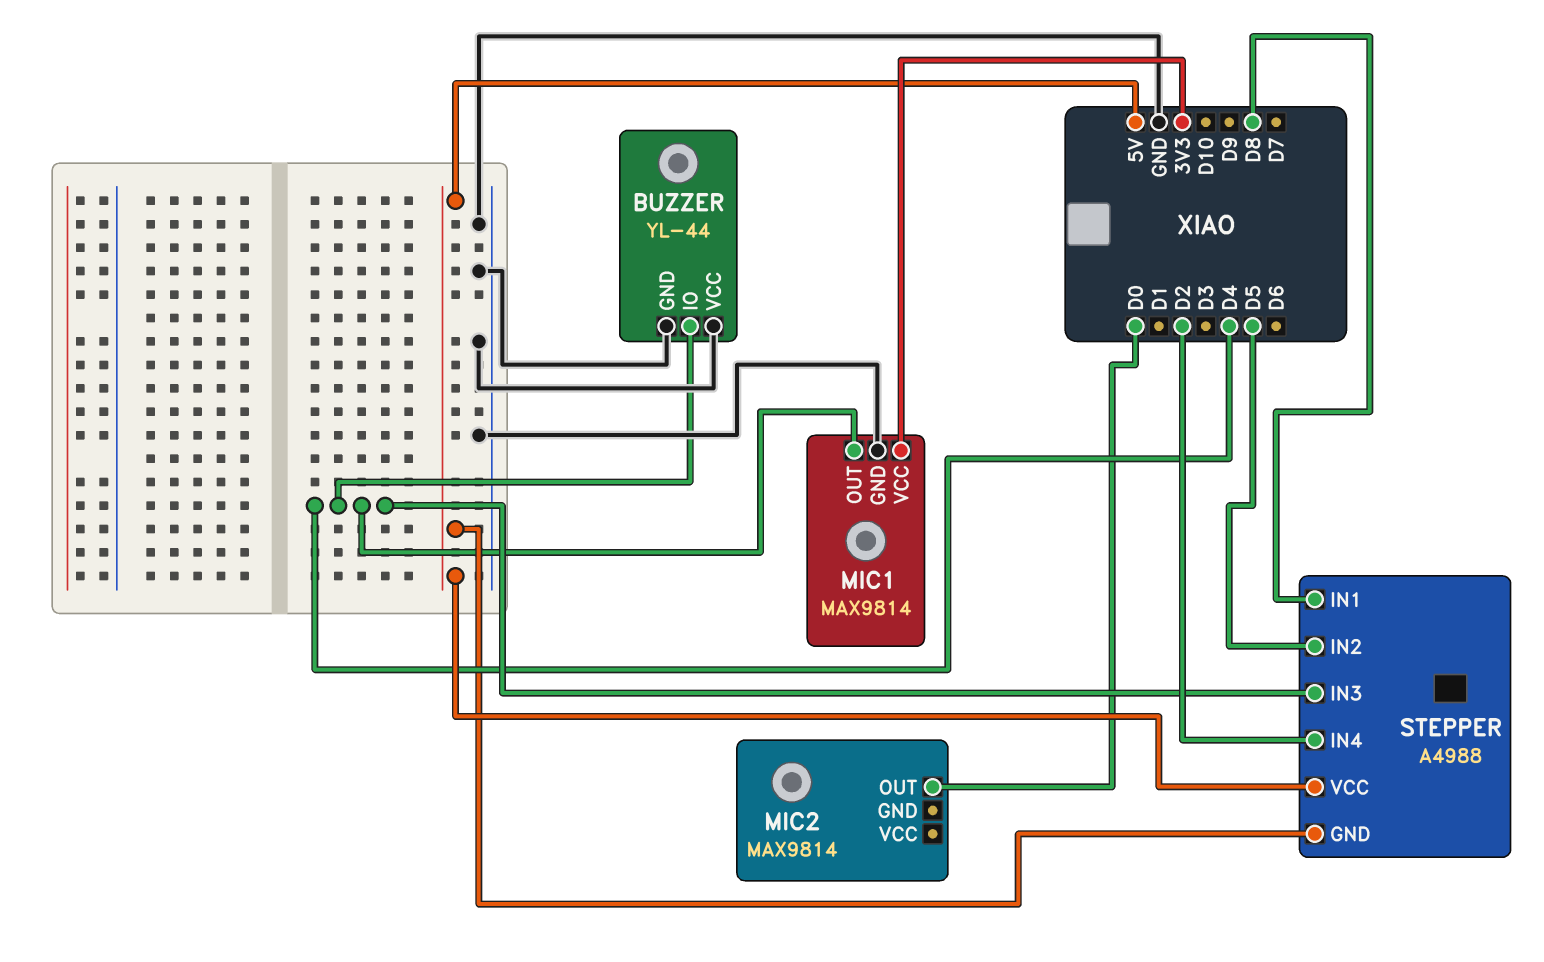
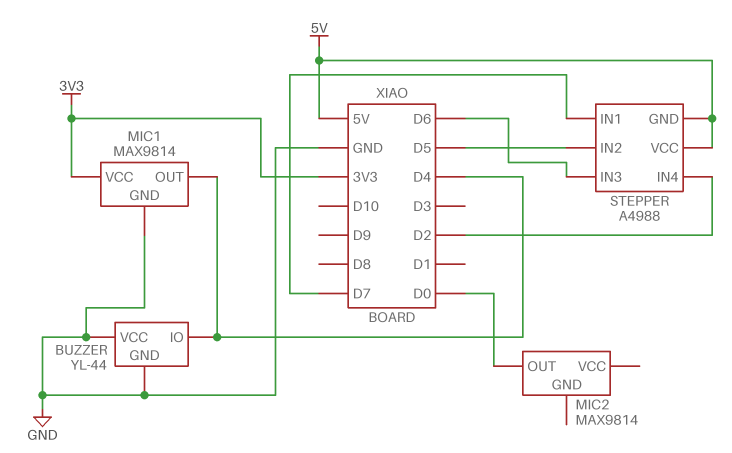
STEPPER pin IN1: D8 -> D7
STEPPER pin IN3: D4 -> D6

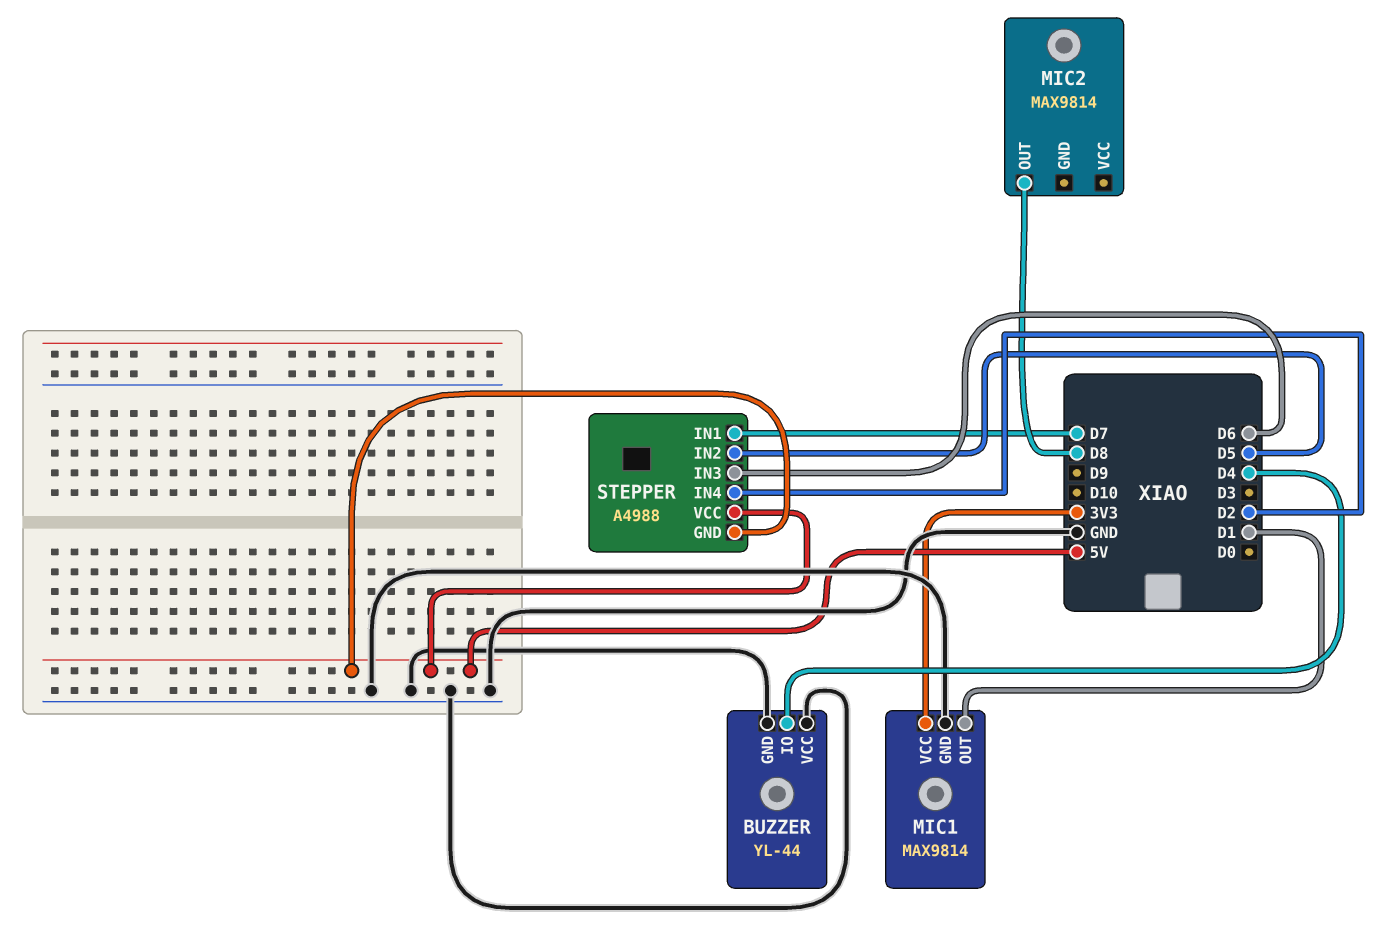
MIC1 pin OUT: D4 -> D1
MIC2 pin OUT: D0 -> D8

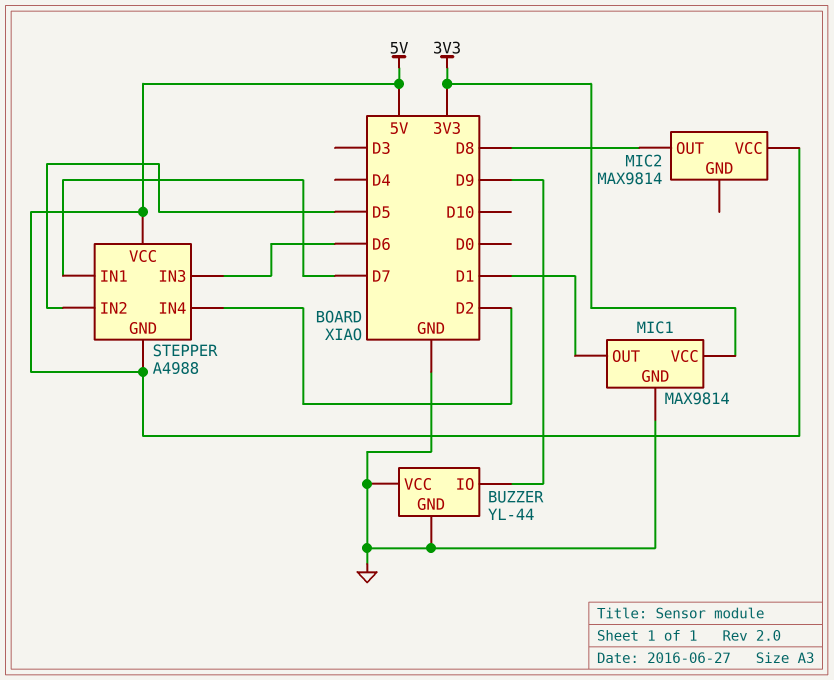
BUZZER pin IO: D4 -> D9
MIC2 pin VCC: none -> 5V

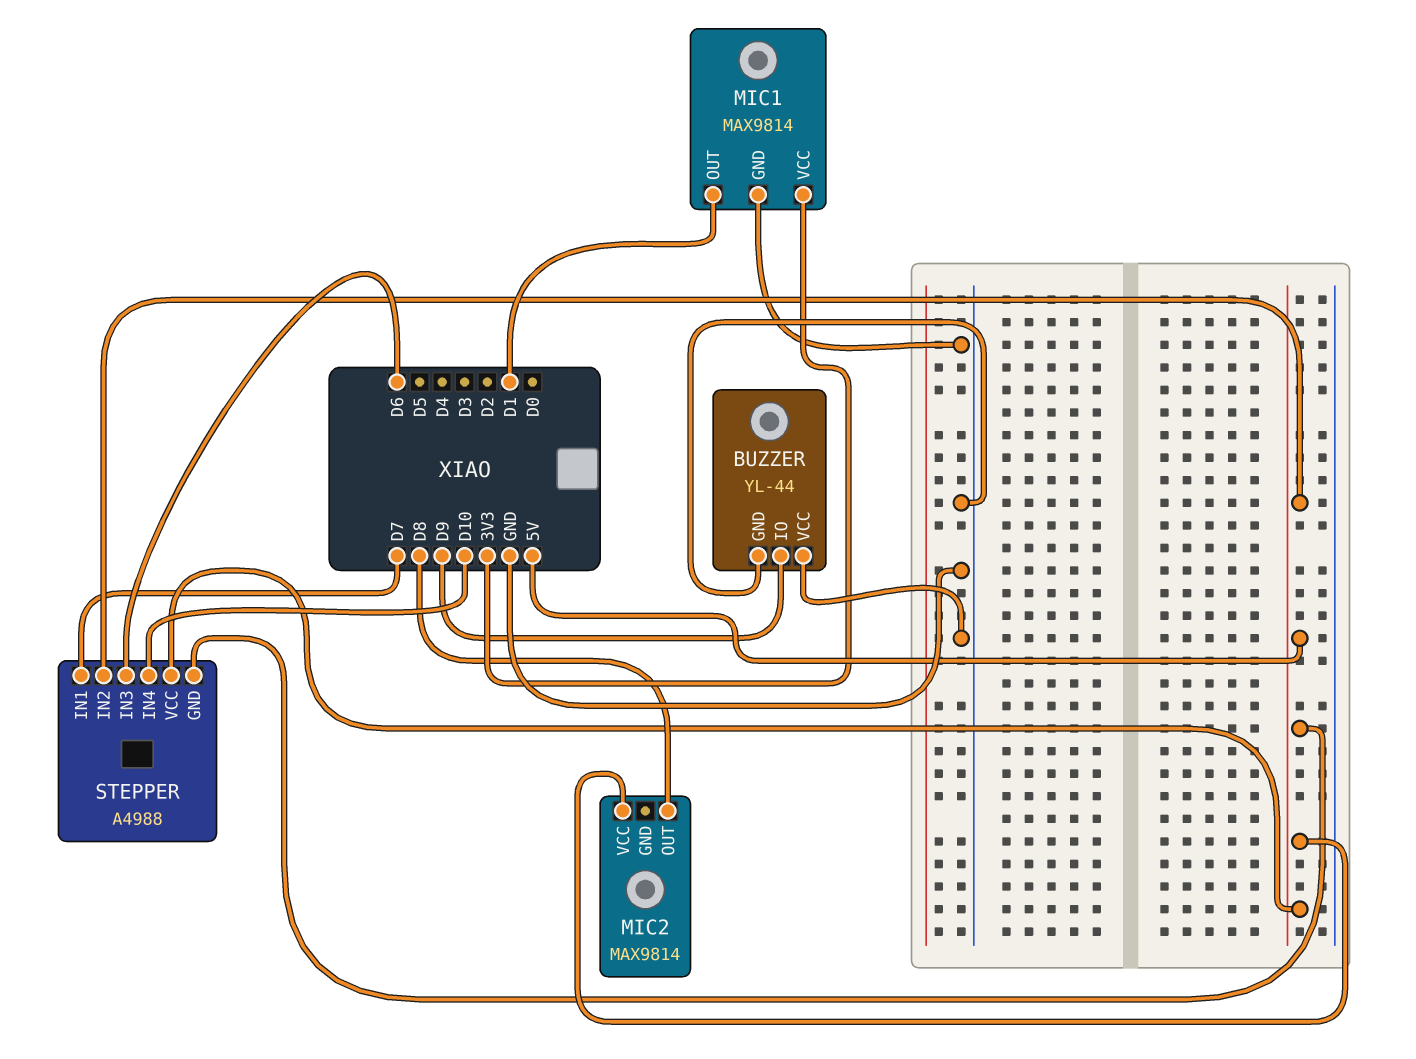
STEPPER pin IN2: D5 -> 5V
STEPPER pin IN4: D2 -> D10

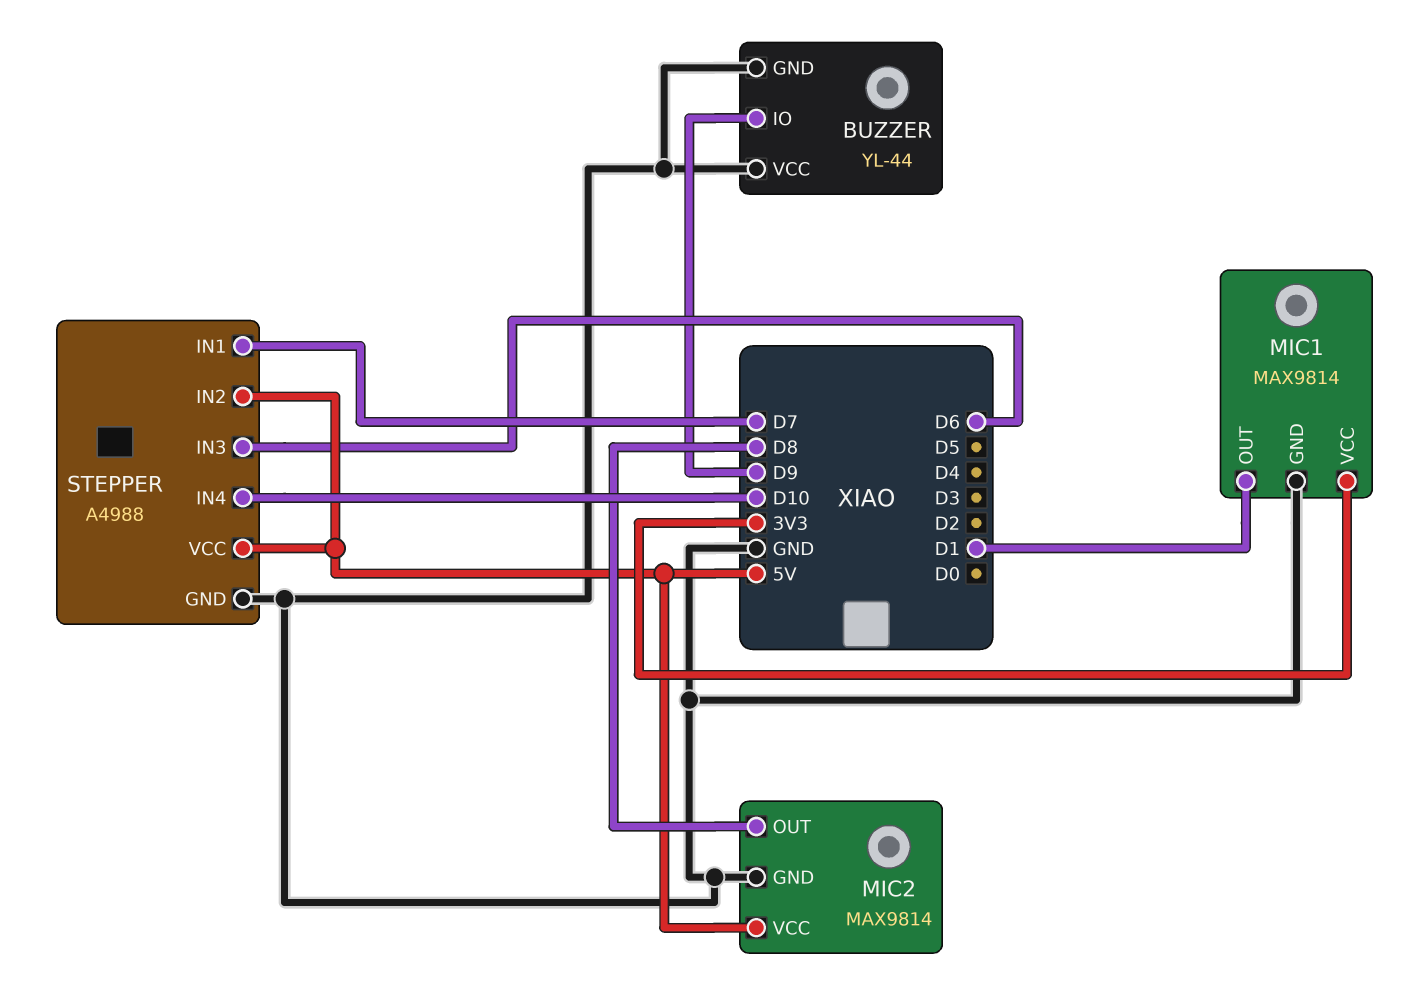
MIC2 pin GND: none -> GND
STEPPER pin GND: 5V -> GND

